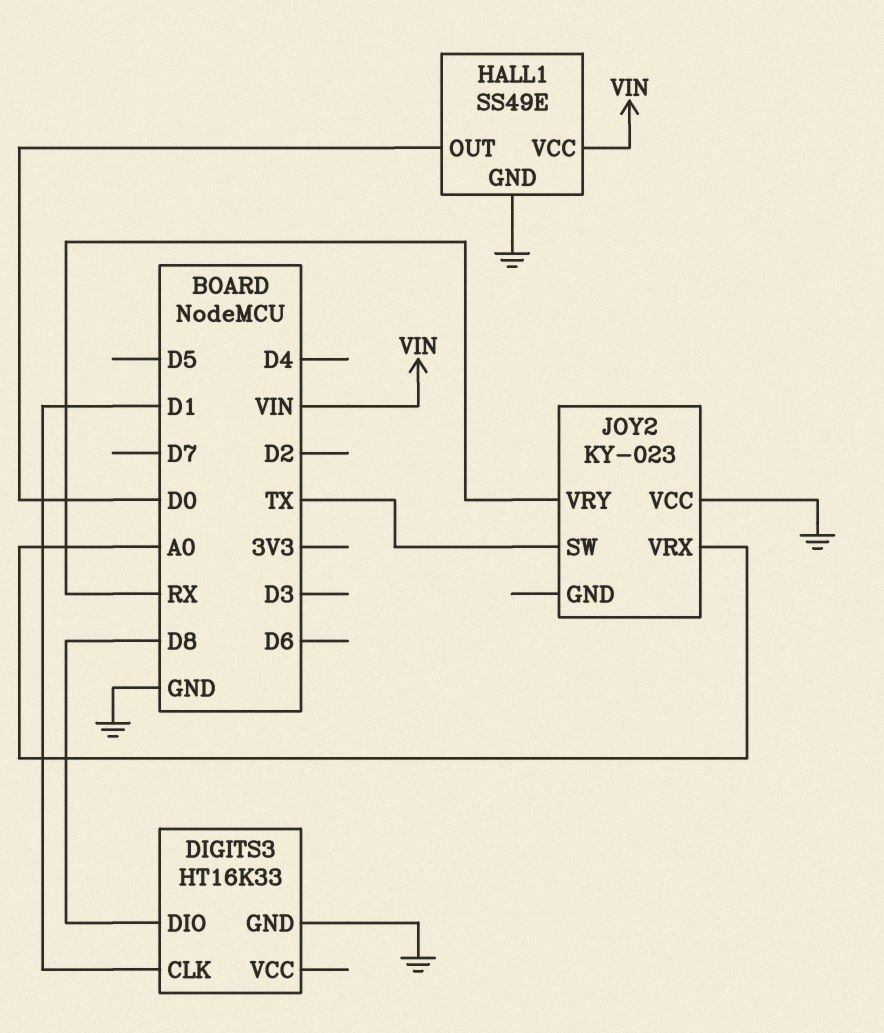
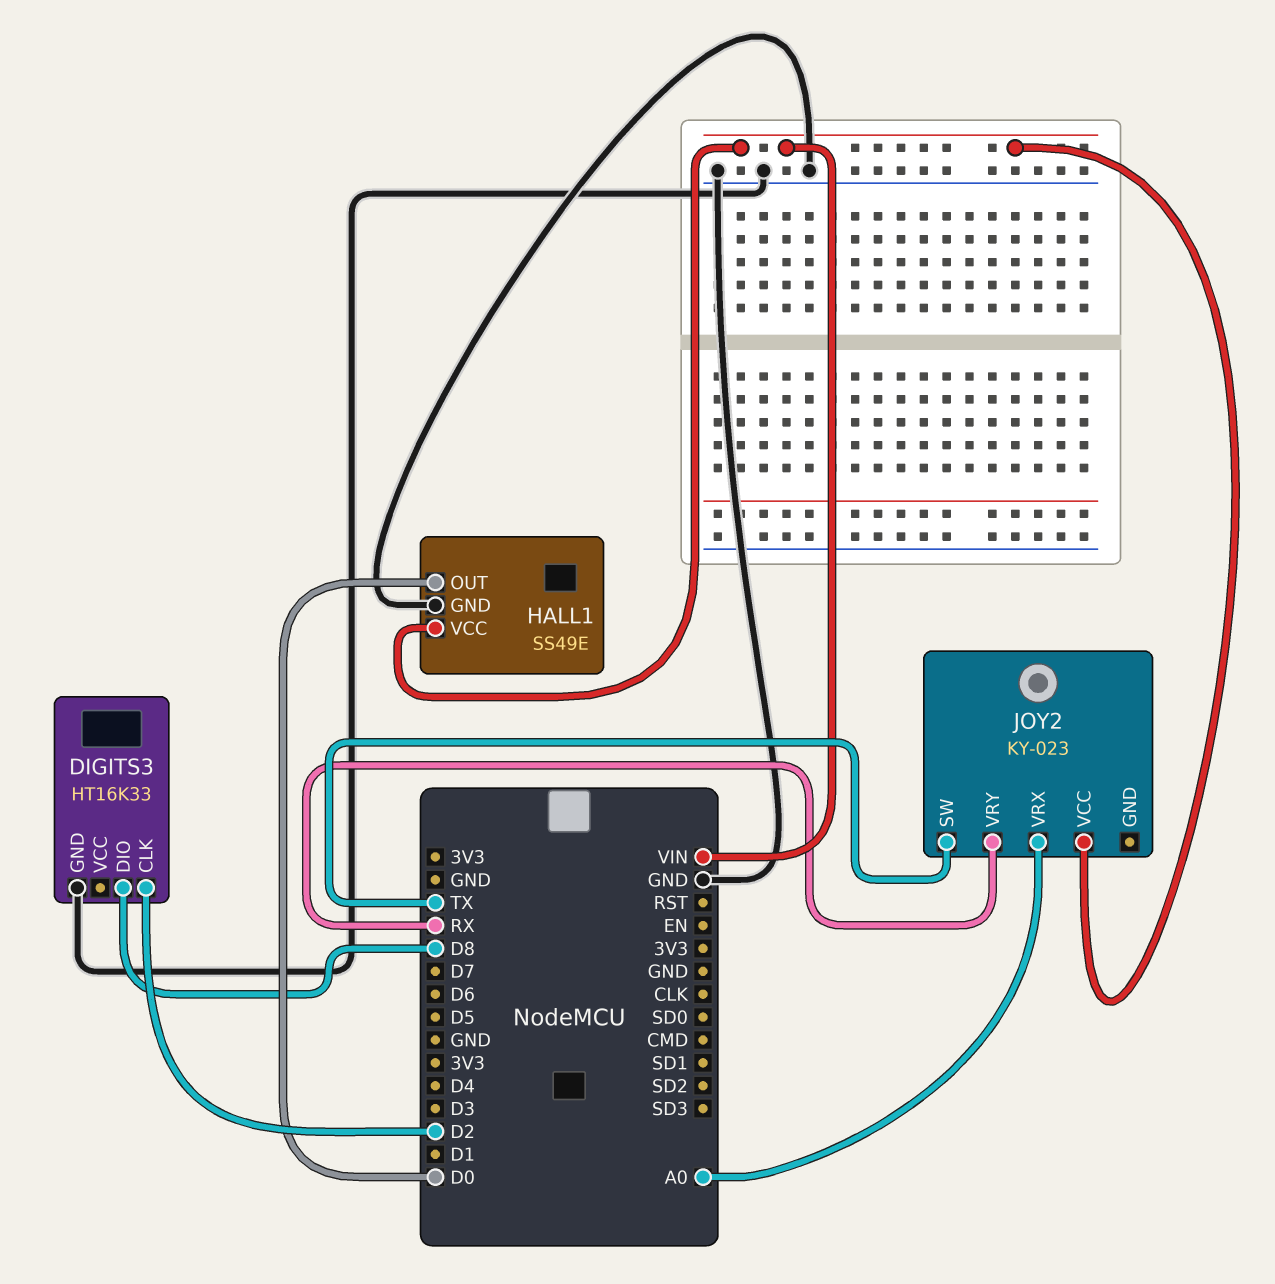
DIGITS3 pin CLK: D1 -> D2
JOY2 pin VCC: GND -> VIN

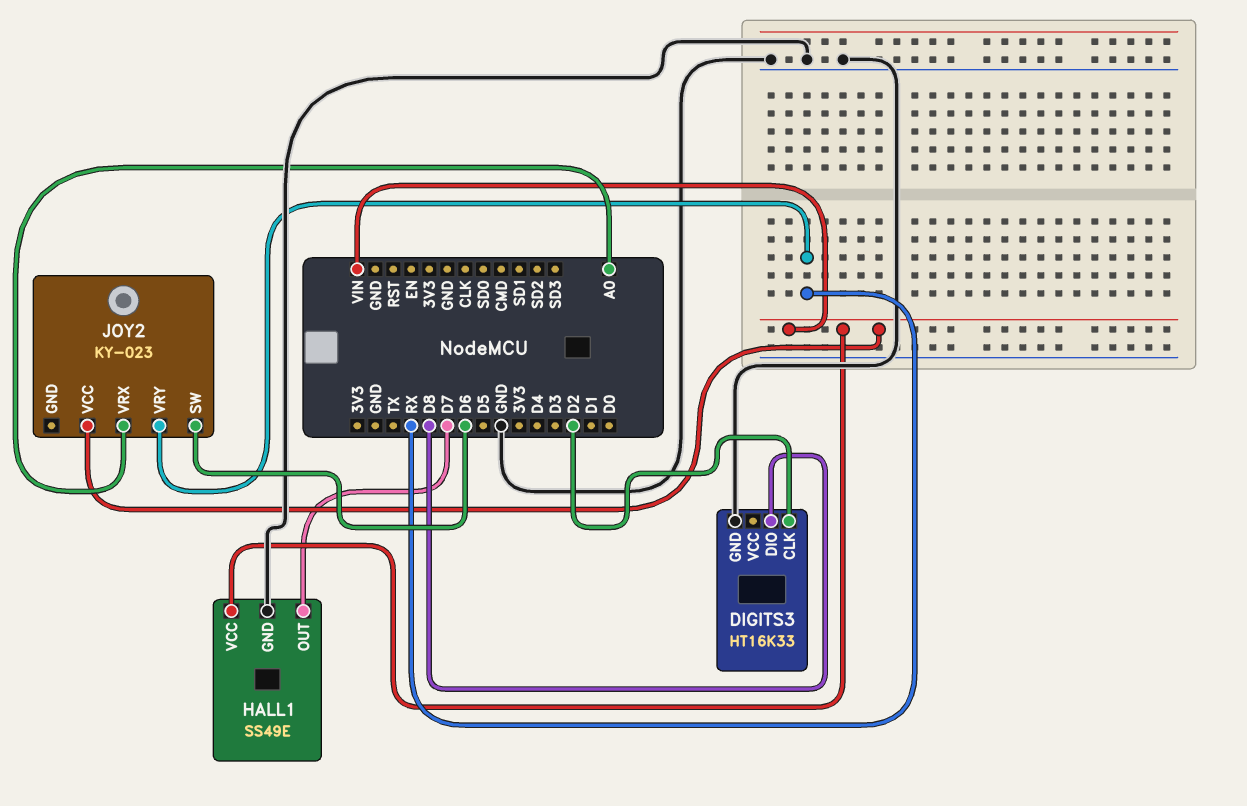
HALL1 pin OUT: D0 -> D7
JOY2 pin SW: TX -> D6

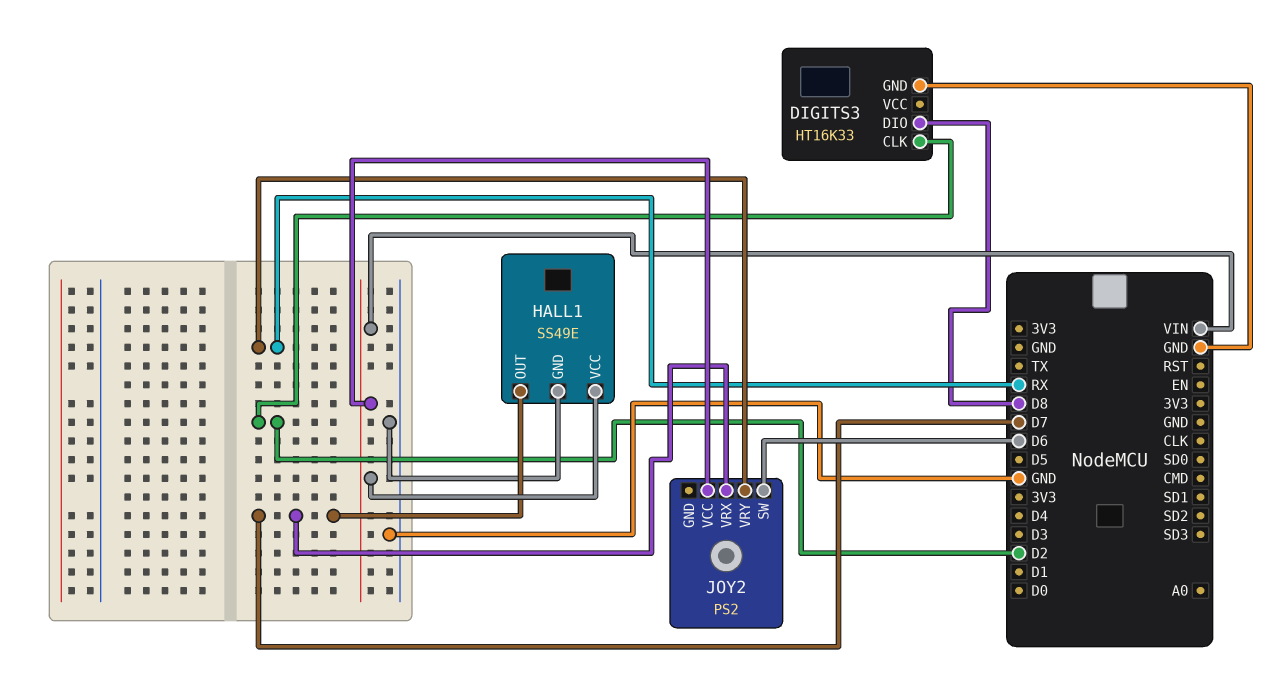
JOY2: KY-023 -> PS2
JOY2 pin VRX: A0 -> D7

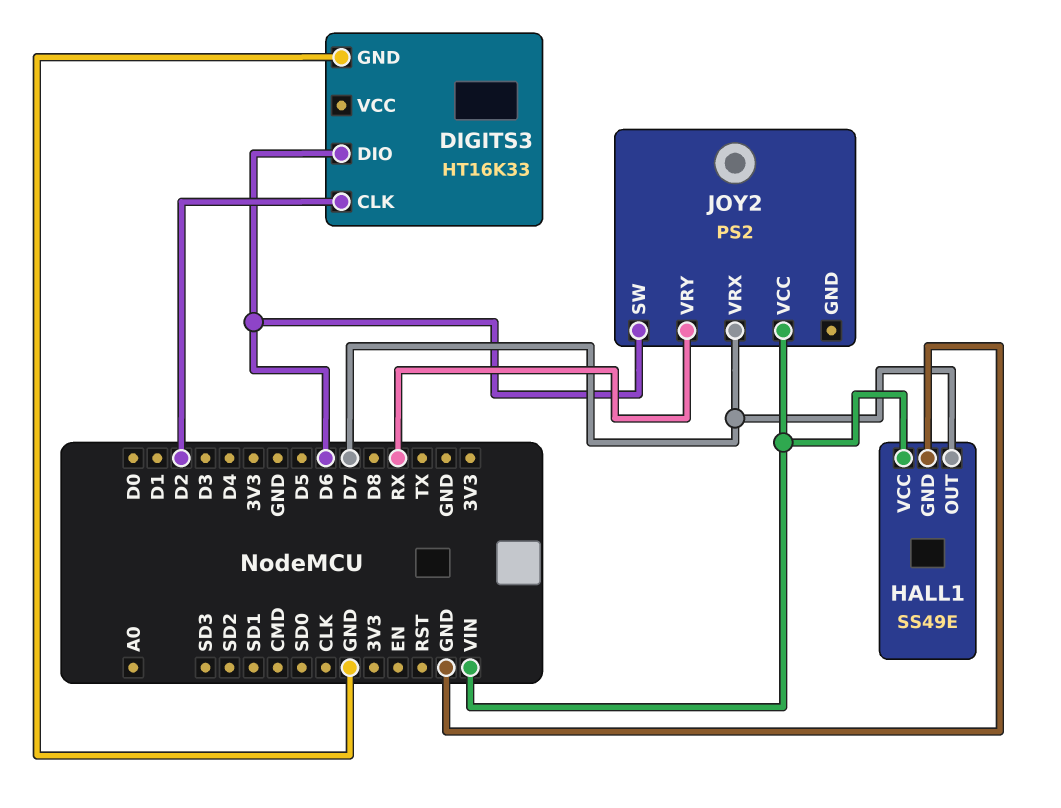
DIGITS3 pin DIO: D8 -> D6

